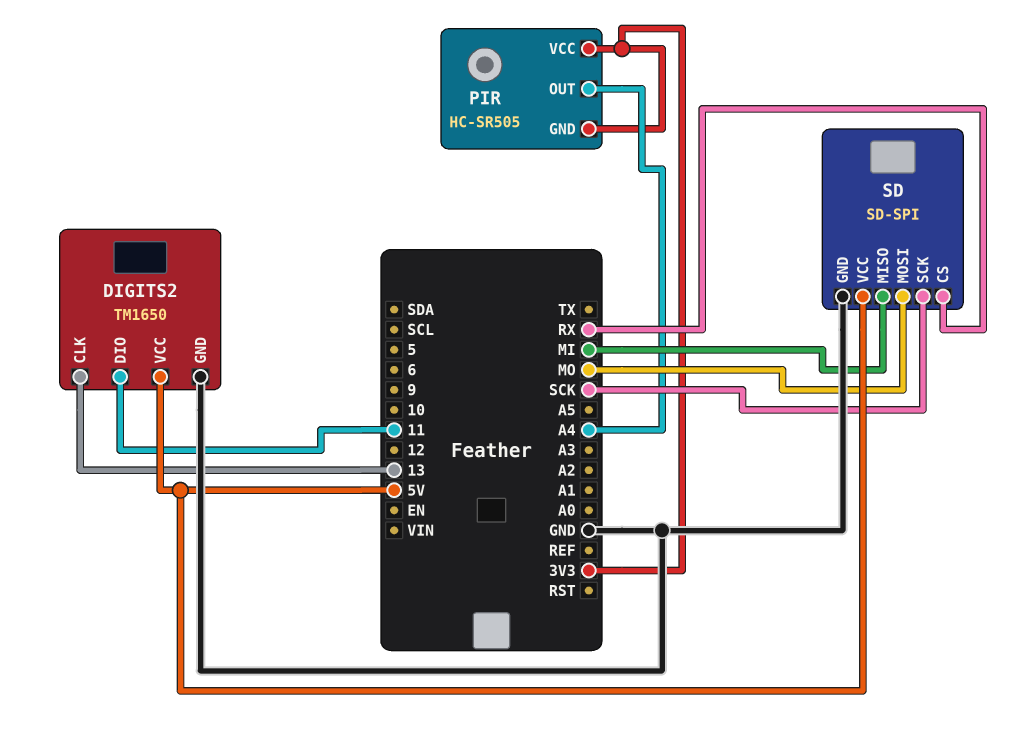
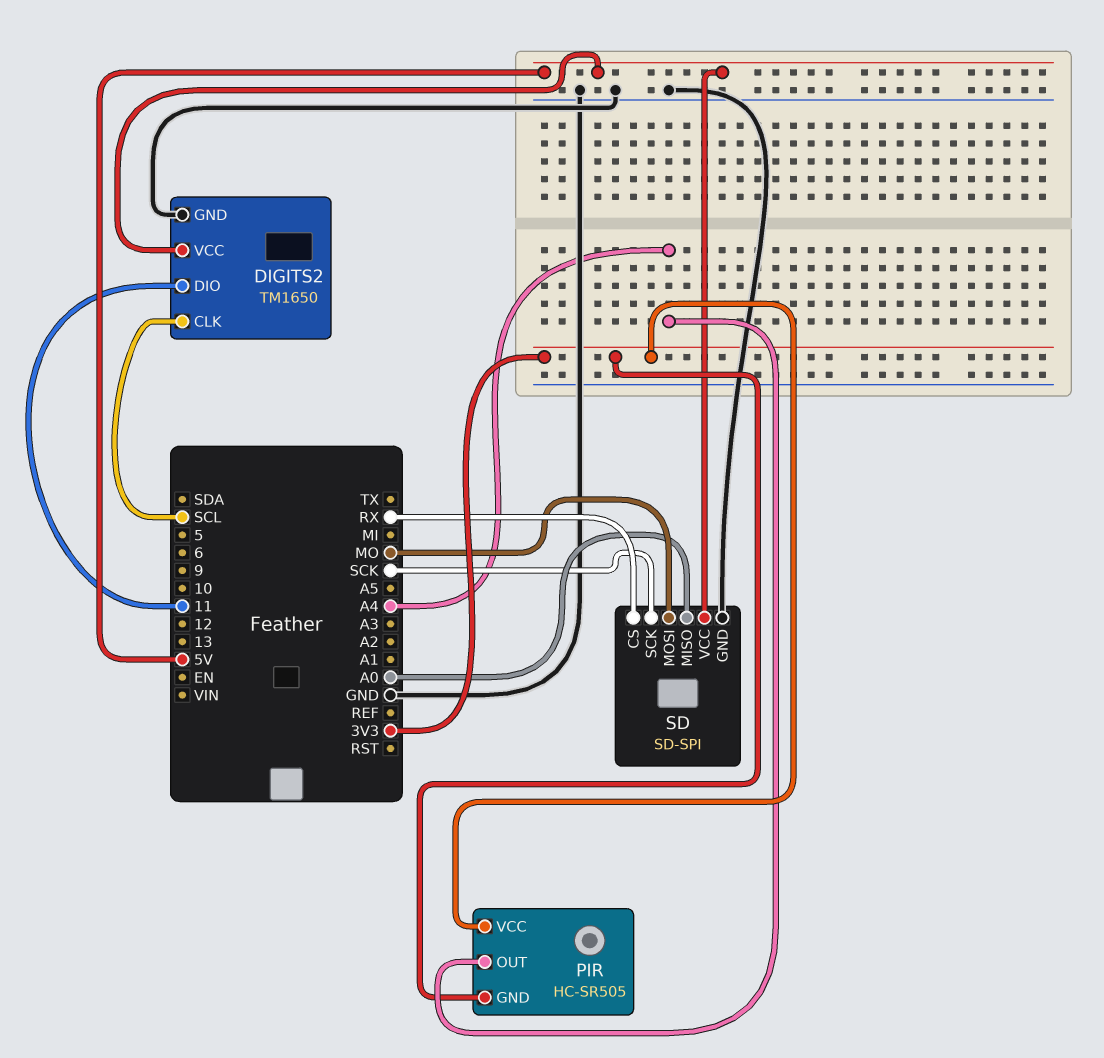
DIGITS2 pin CLK: 13 -> SCL
SD pin MISO: MI -> A0

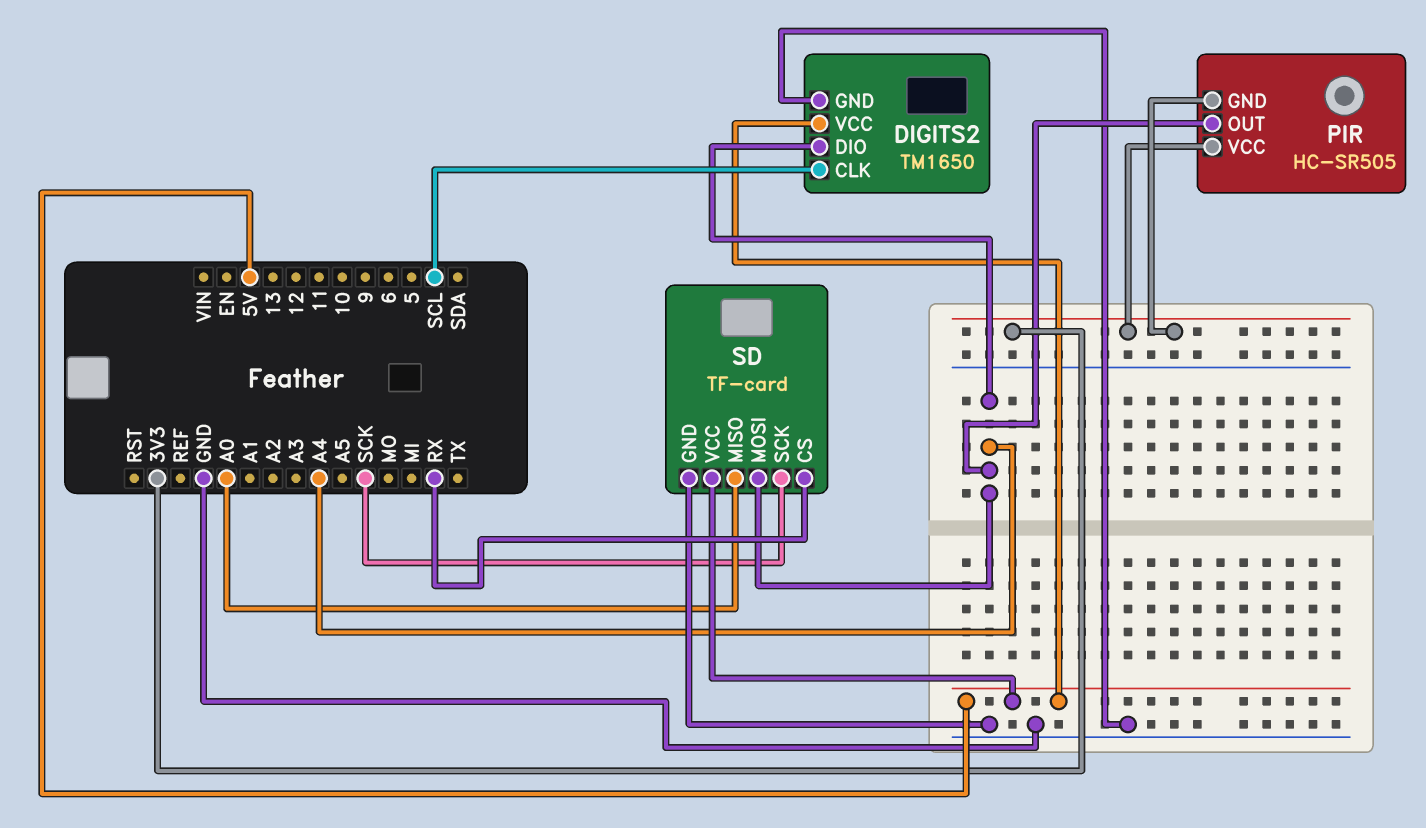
DIGITS2 pin DIO: 11 -> A4
SD: SD-SPI -> TF-card
SD pin MOSI: MO -> A4

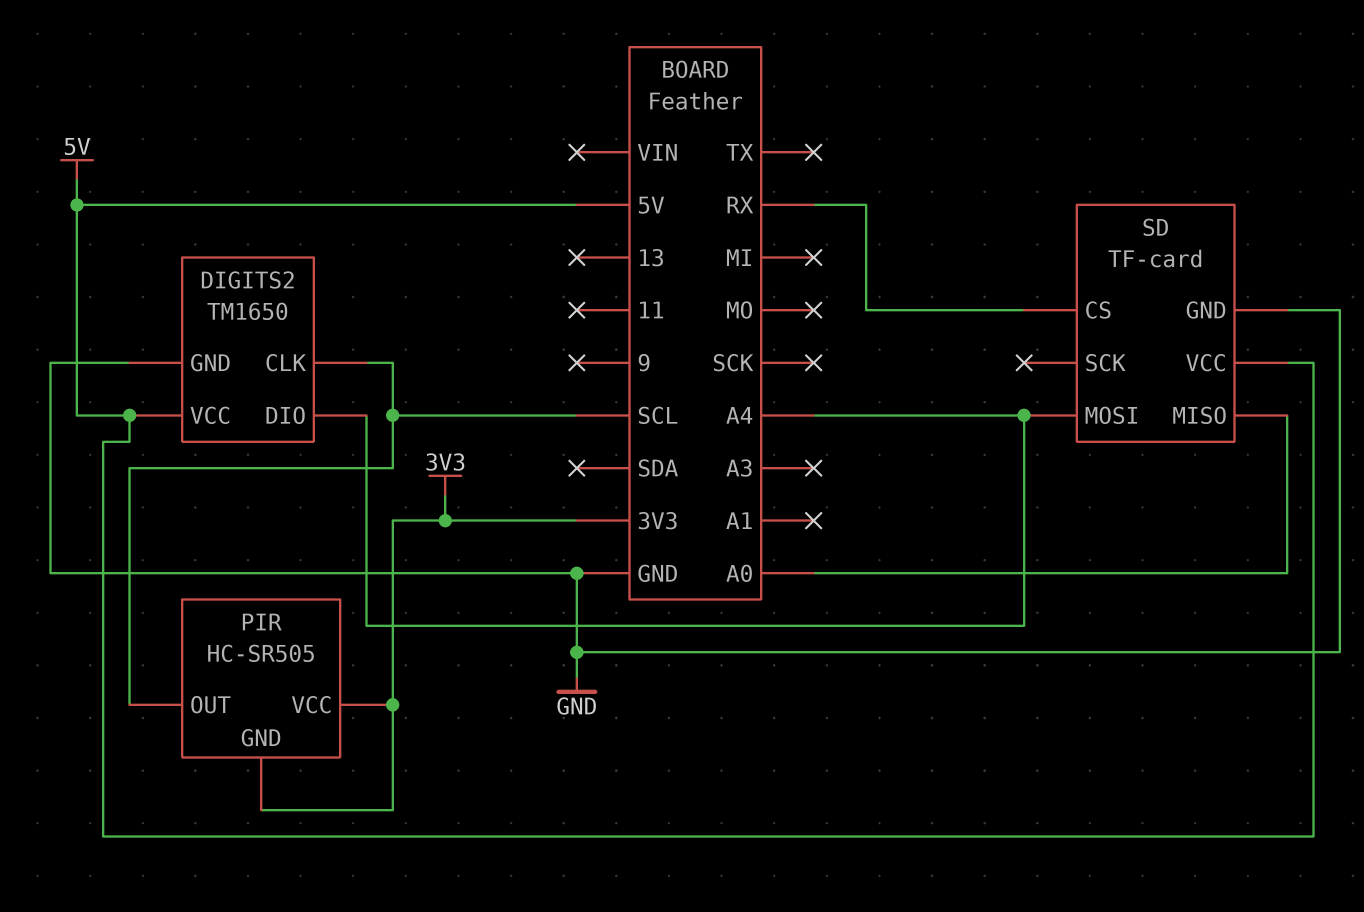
PIR pin OUT: A4 -> SCL
SD pin SCK: SCK -> none

